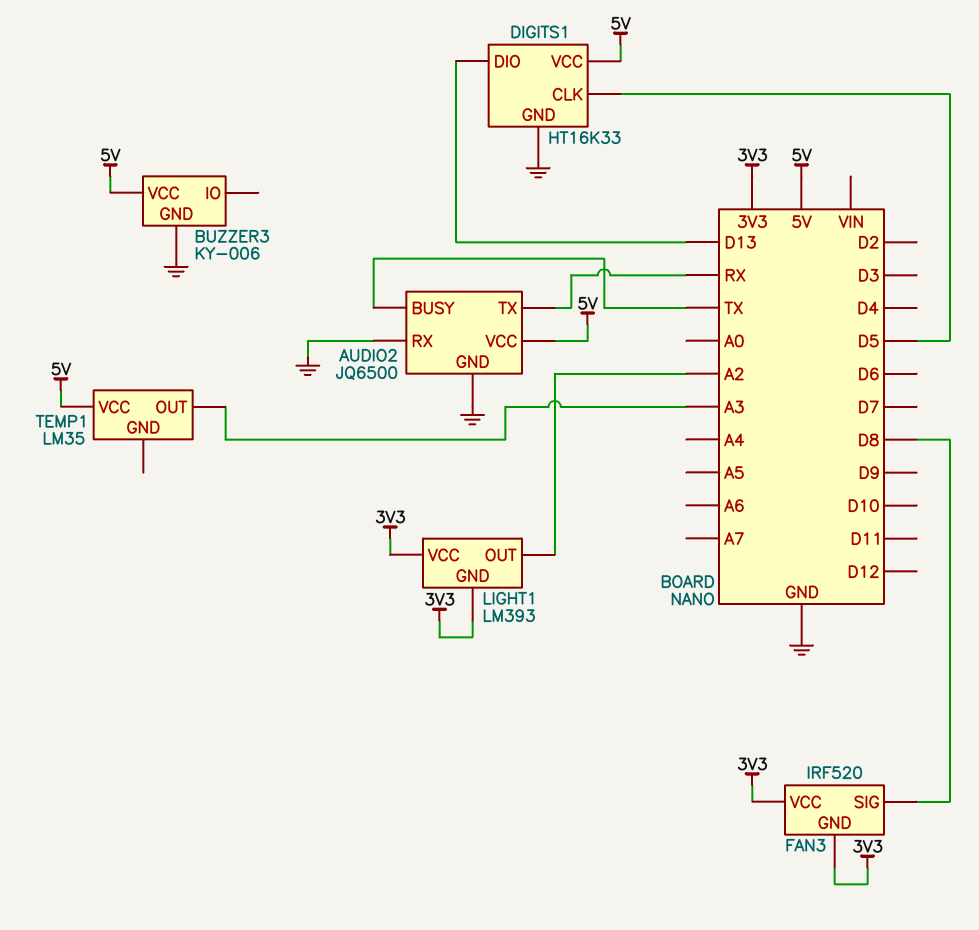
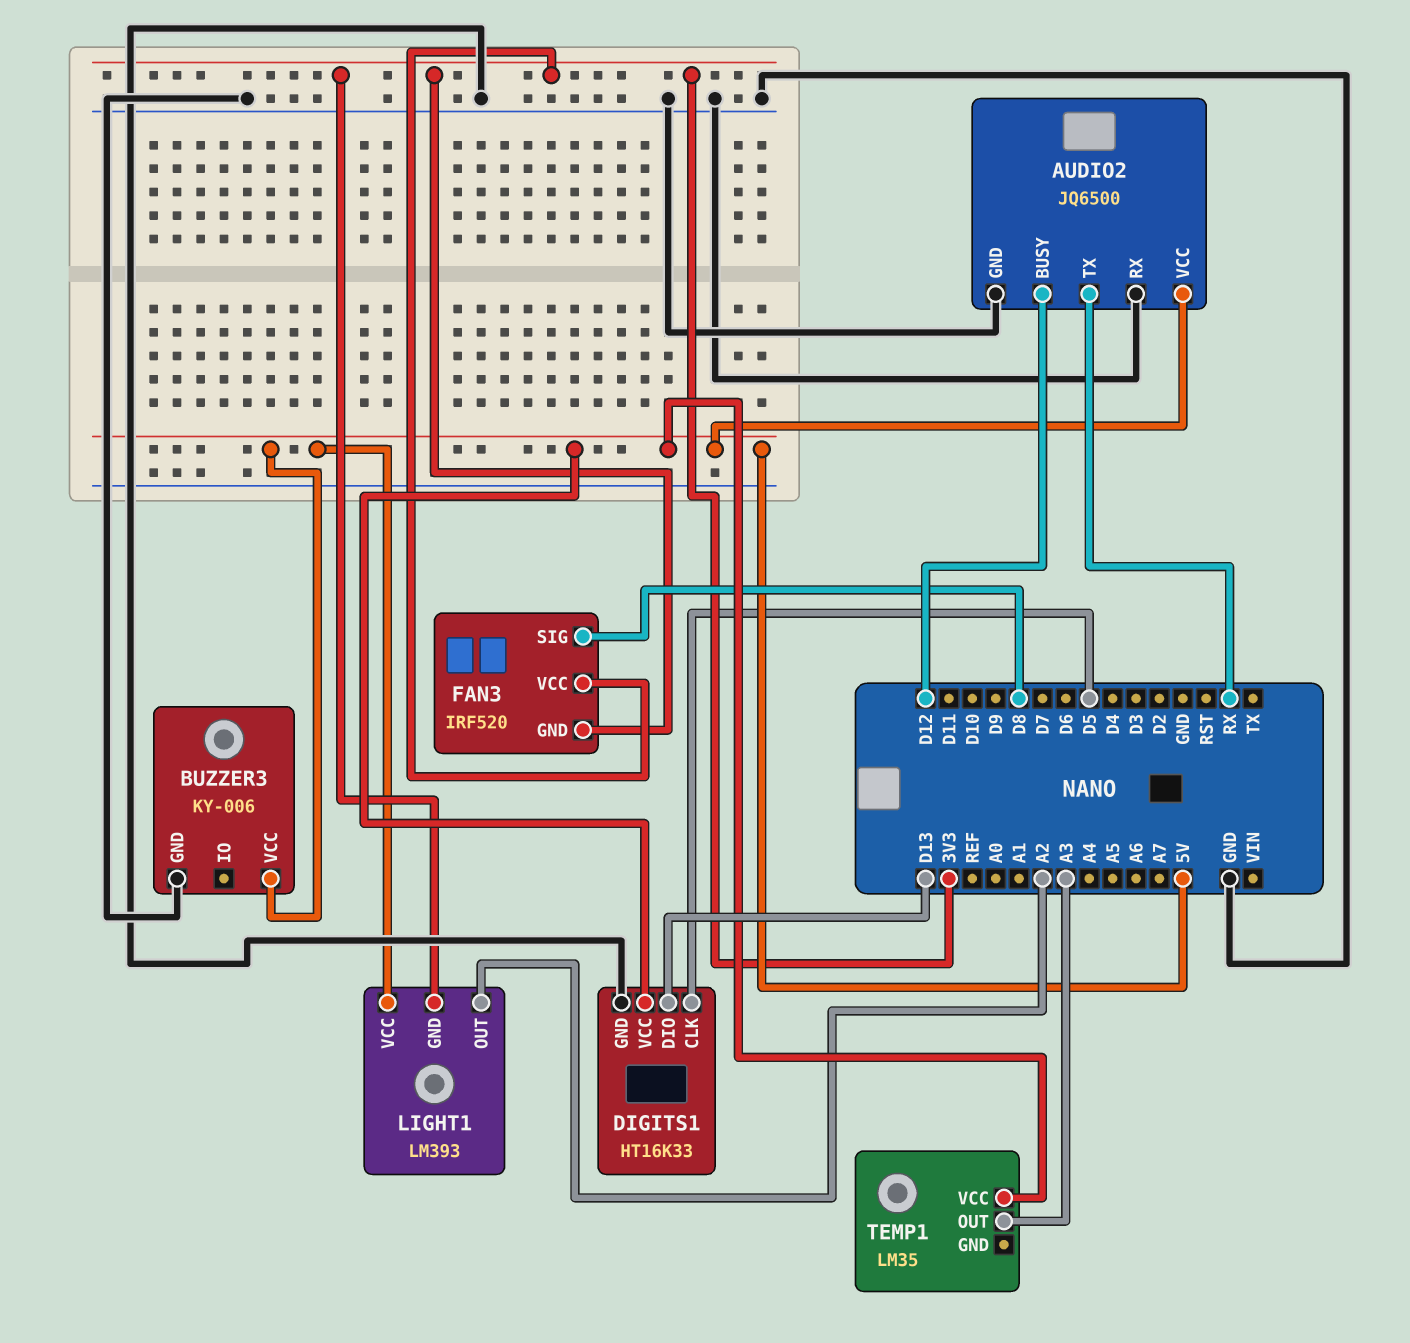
AUDIO2 pin BUSY: TX -> D12
LIGHT1 pin VCC: 3V3 -> 5V

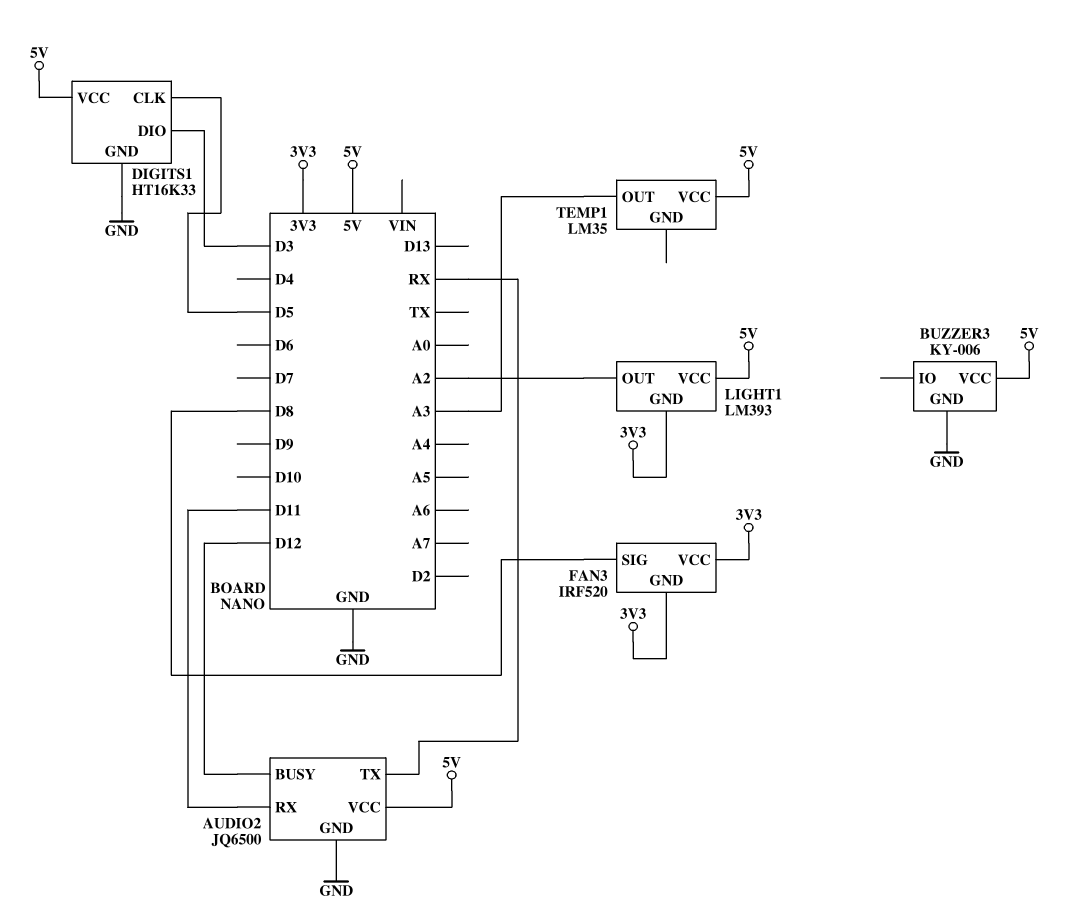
AUDIO2 pin RX: GND -> D11
DIGITS1 pin DIO: D13 -> D3

